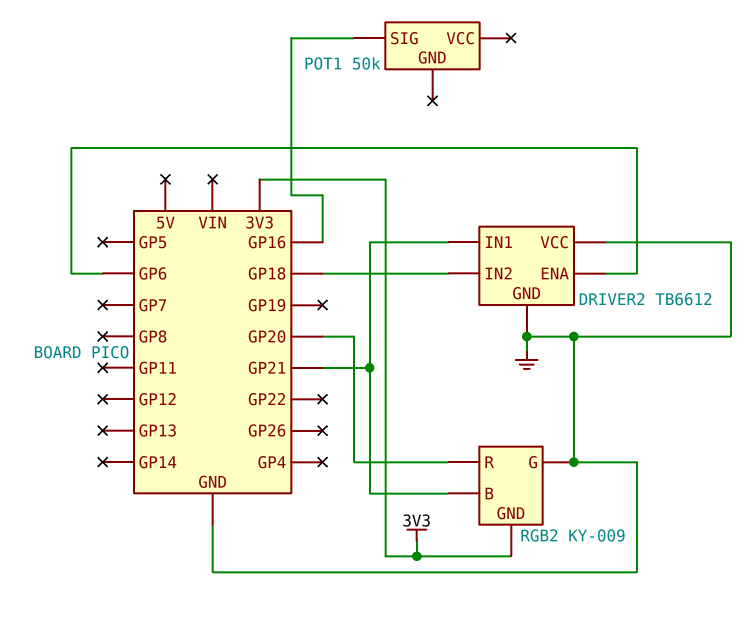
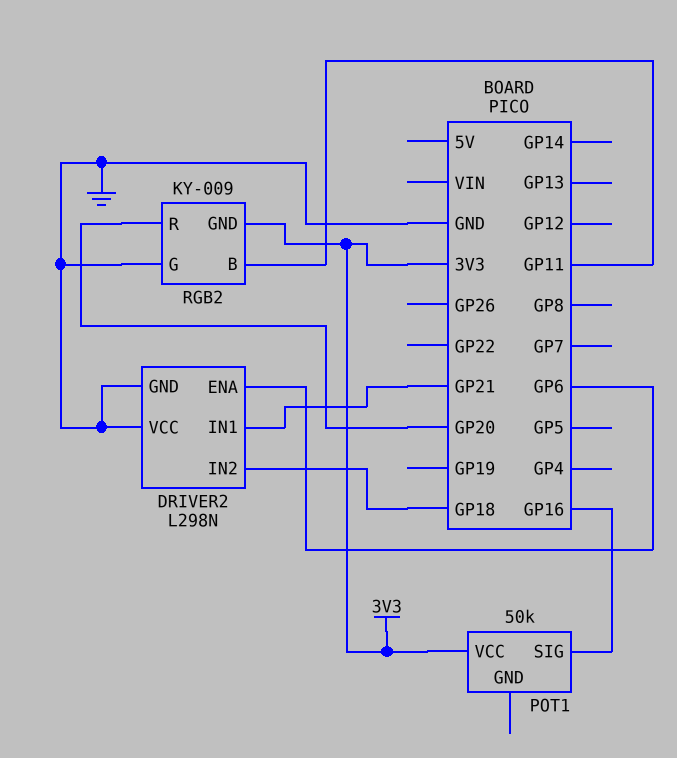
DRIVER2: TB6612 -> L298N
POT1 pin VCC: none -> 3V3
RGB2 pin B: GP21 -> GP11

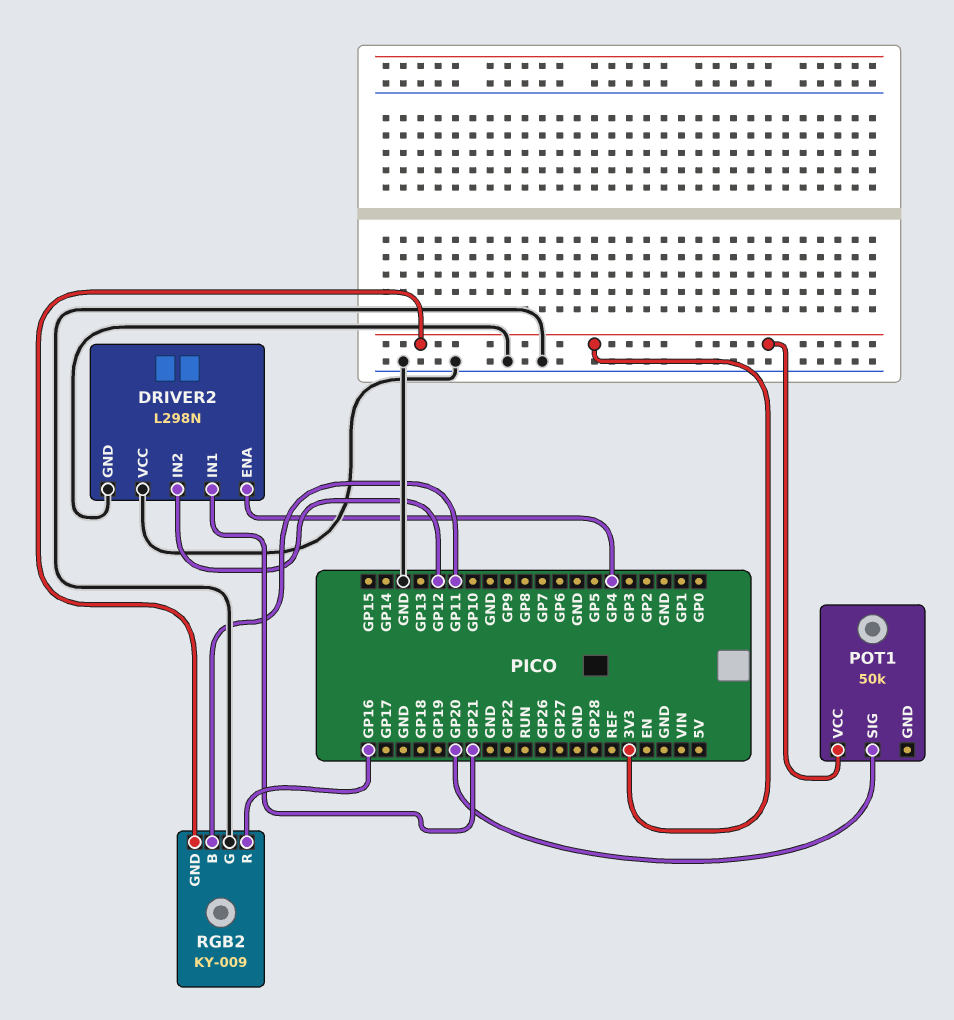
DRIVER2 pin ENA: GP6 -> GP4
DRIVER2 pin IN2: GP18 -> GP12
POT1 pin SIG: GP16 -> GP20
RGB2 pin R: GP20 -> GP16

